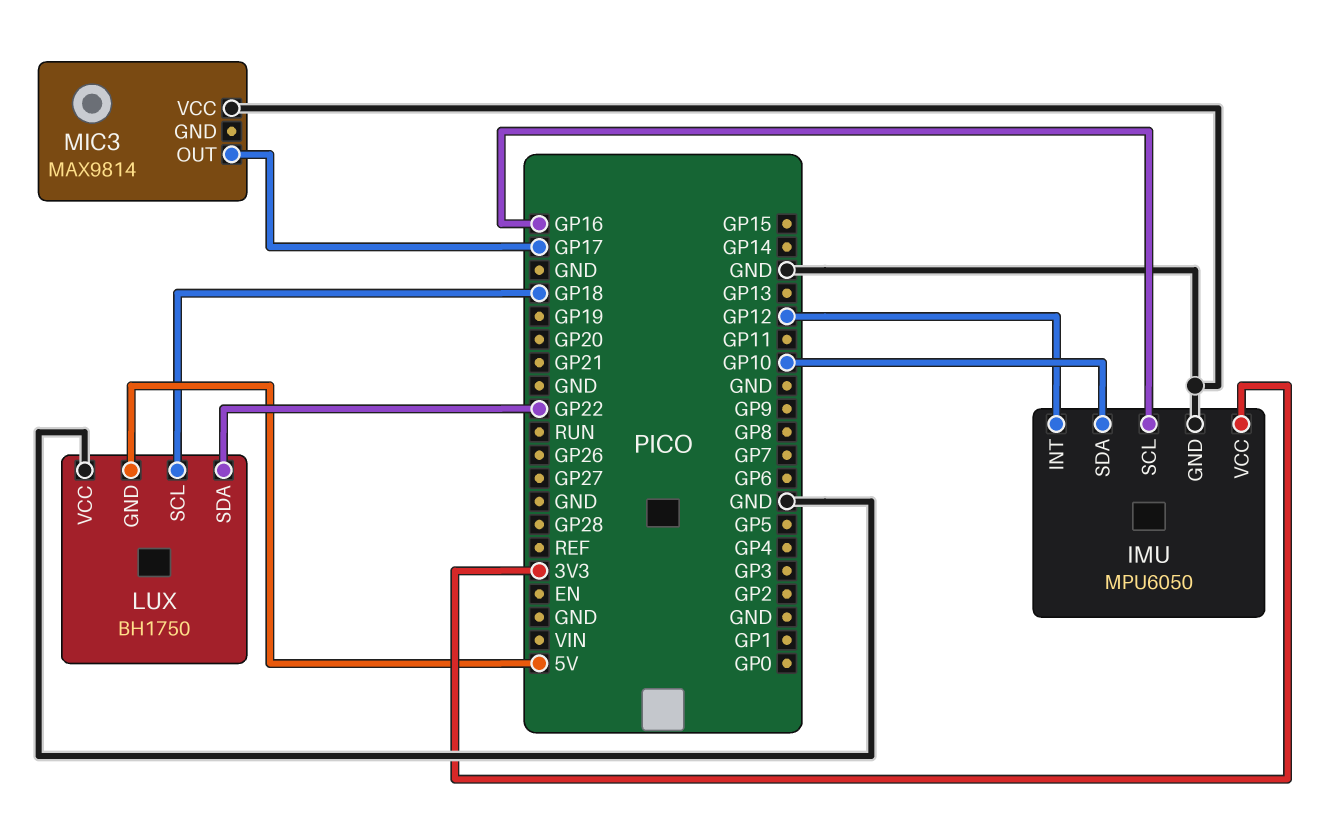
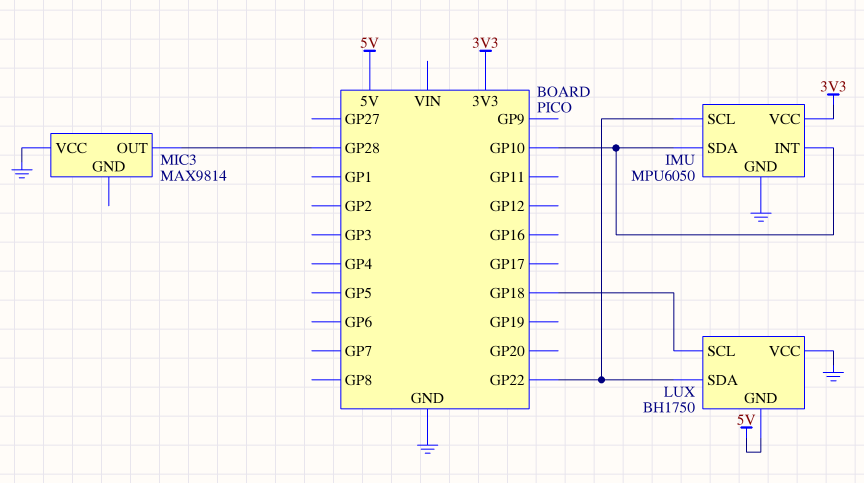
IMU pin INT: GP12 -> GP10
IMU pin SCL: GP16 -> GP22
MIC3 pin OUT: GP17 -> GP28

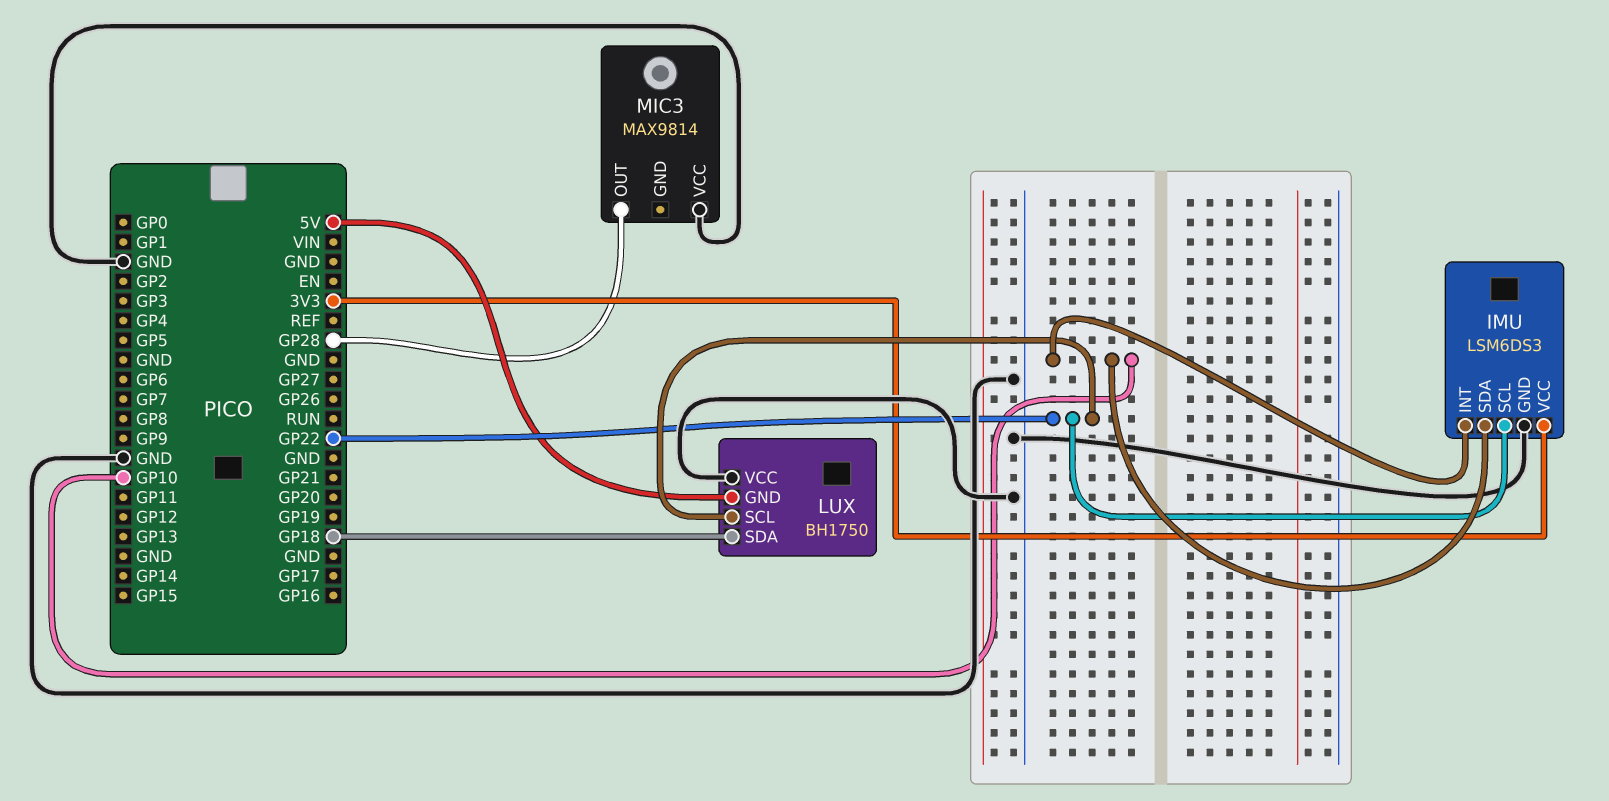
IMU: MPU6050 -> LSM6DS3
LUX pin SCL: GP18 -> GP22
LUX pin SDA: GP22 -> GP18

